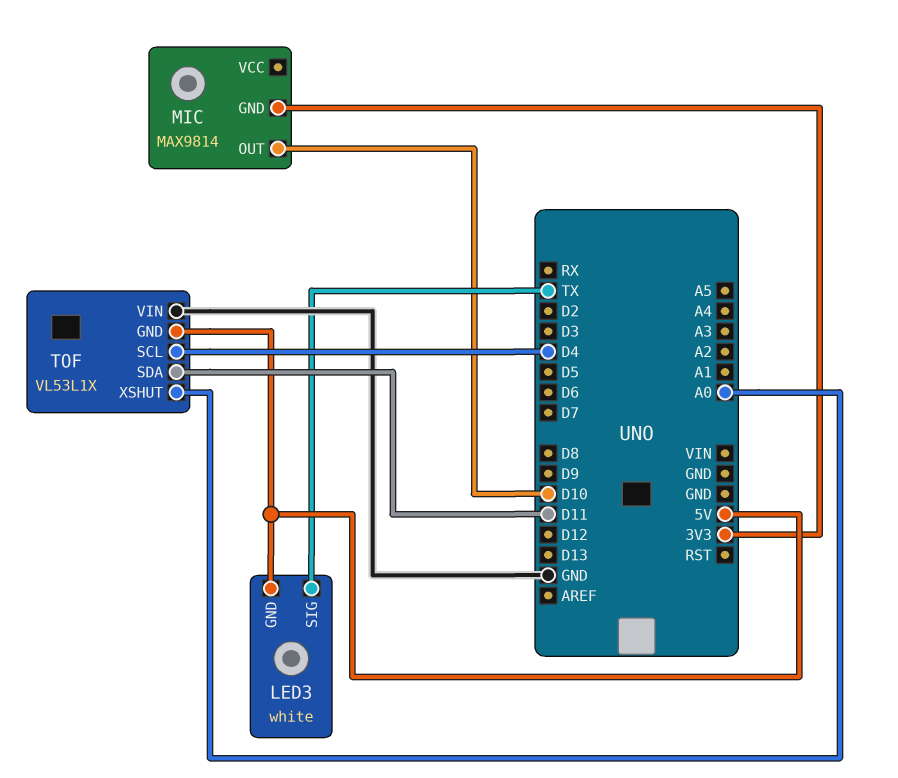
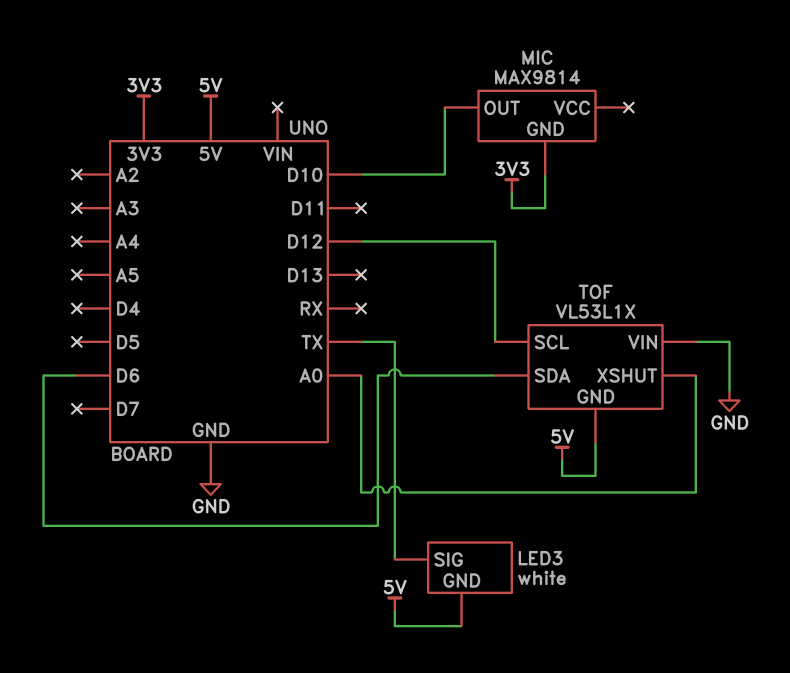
TOF pin SCL: D4 -> D12
TOF pin SDA: D11 -> D6

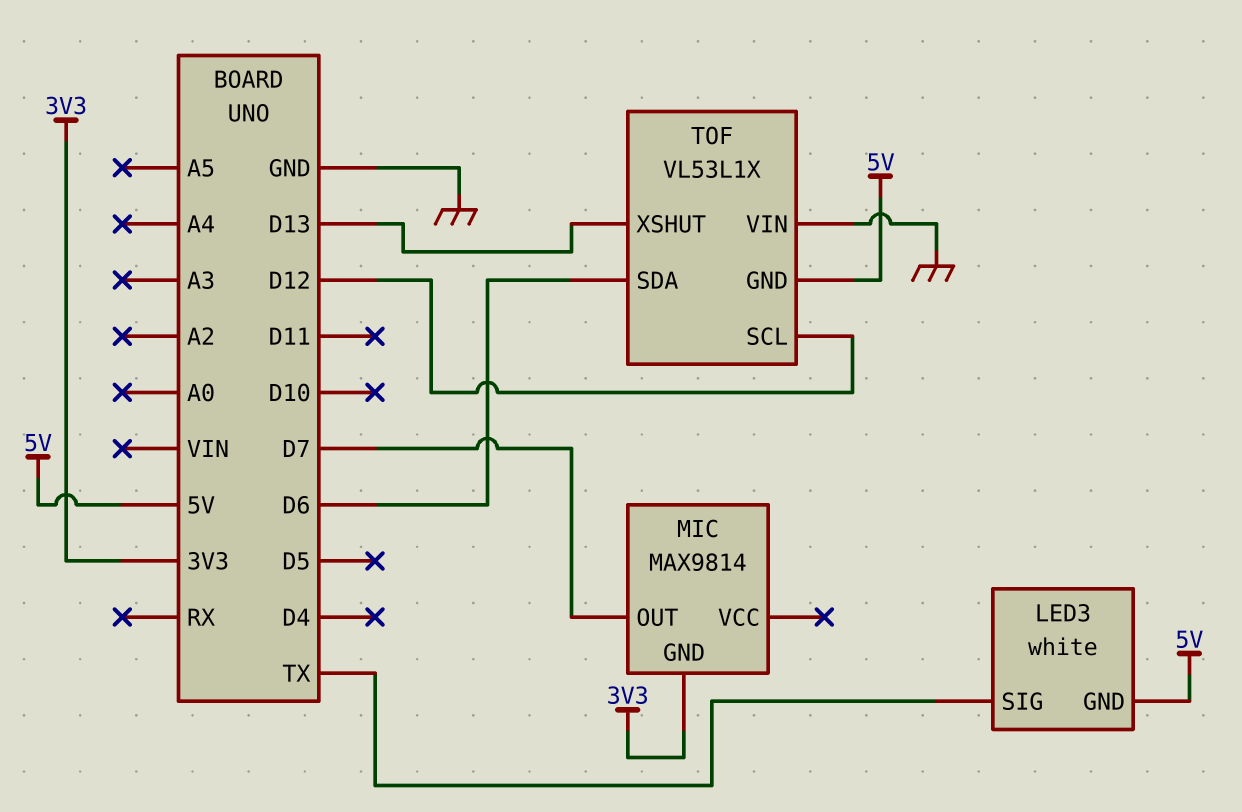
MIC pin OUT: D10 -> D7
TOF pin XSHUT: A0 -> D13

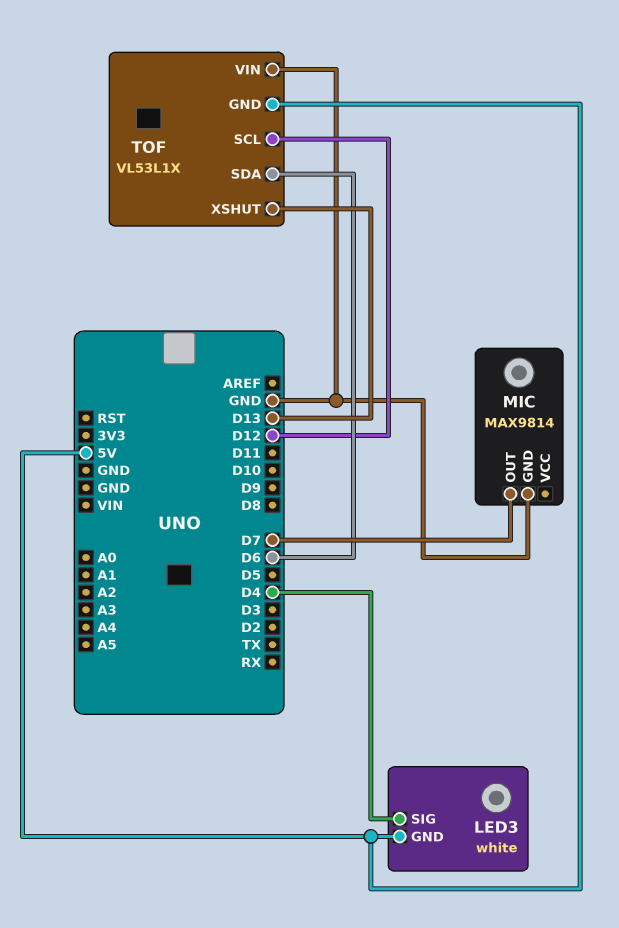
LED3 pin SIG: TX -> D4
MIC pin GND: 3V3 -> GND

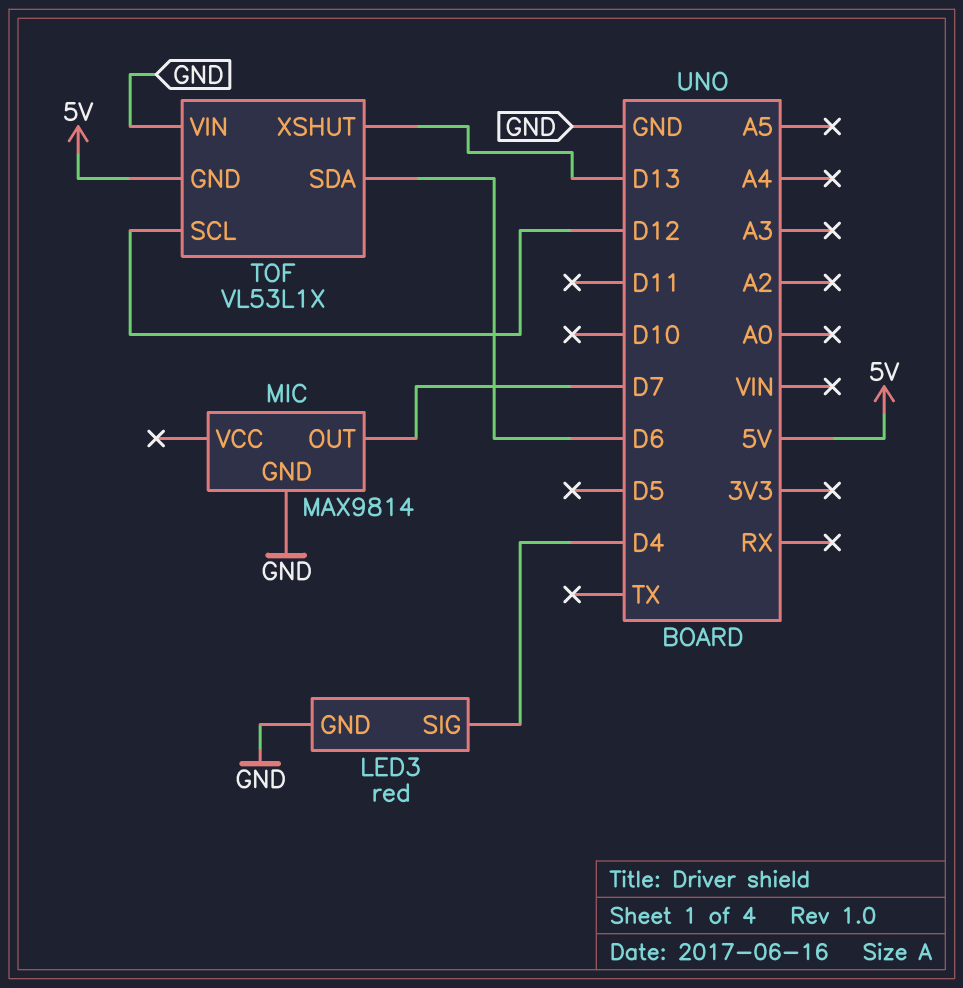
LED3: white -> red
LED3 pin GND: 5V -> GND

